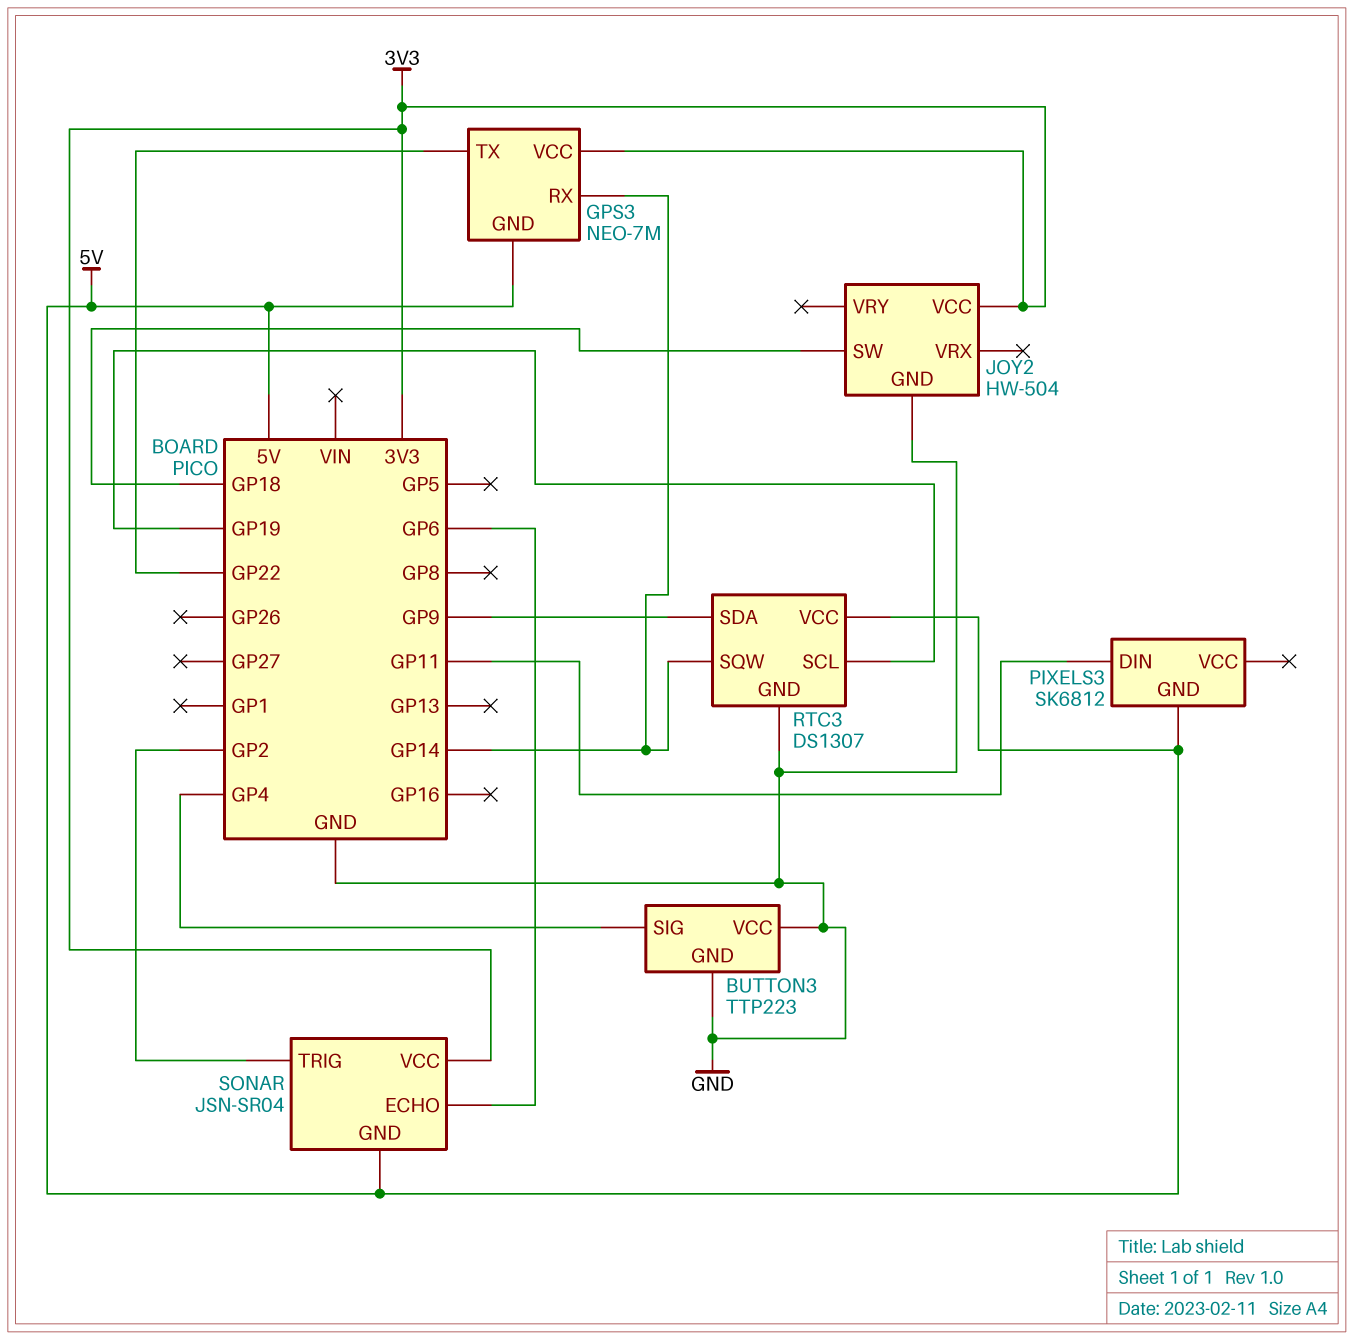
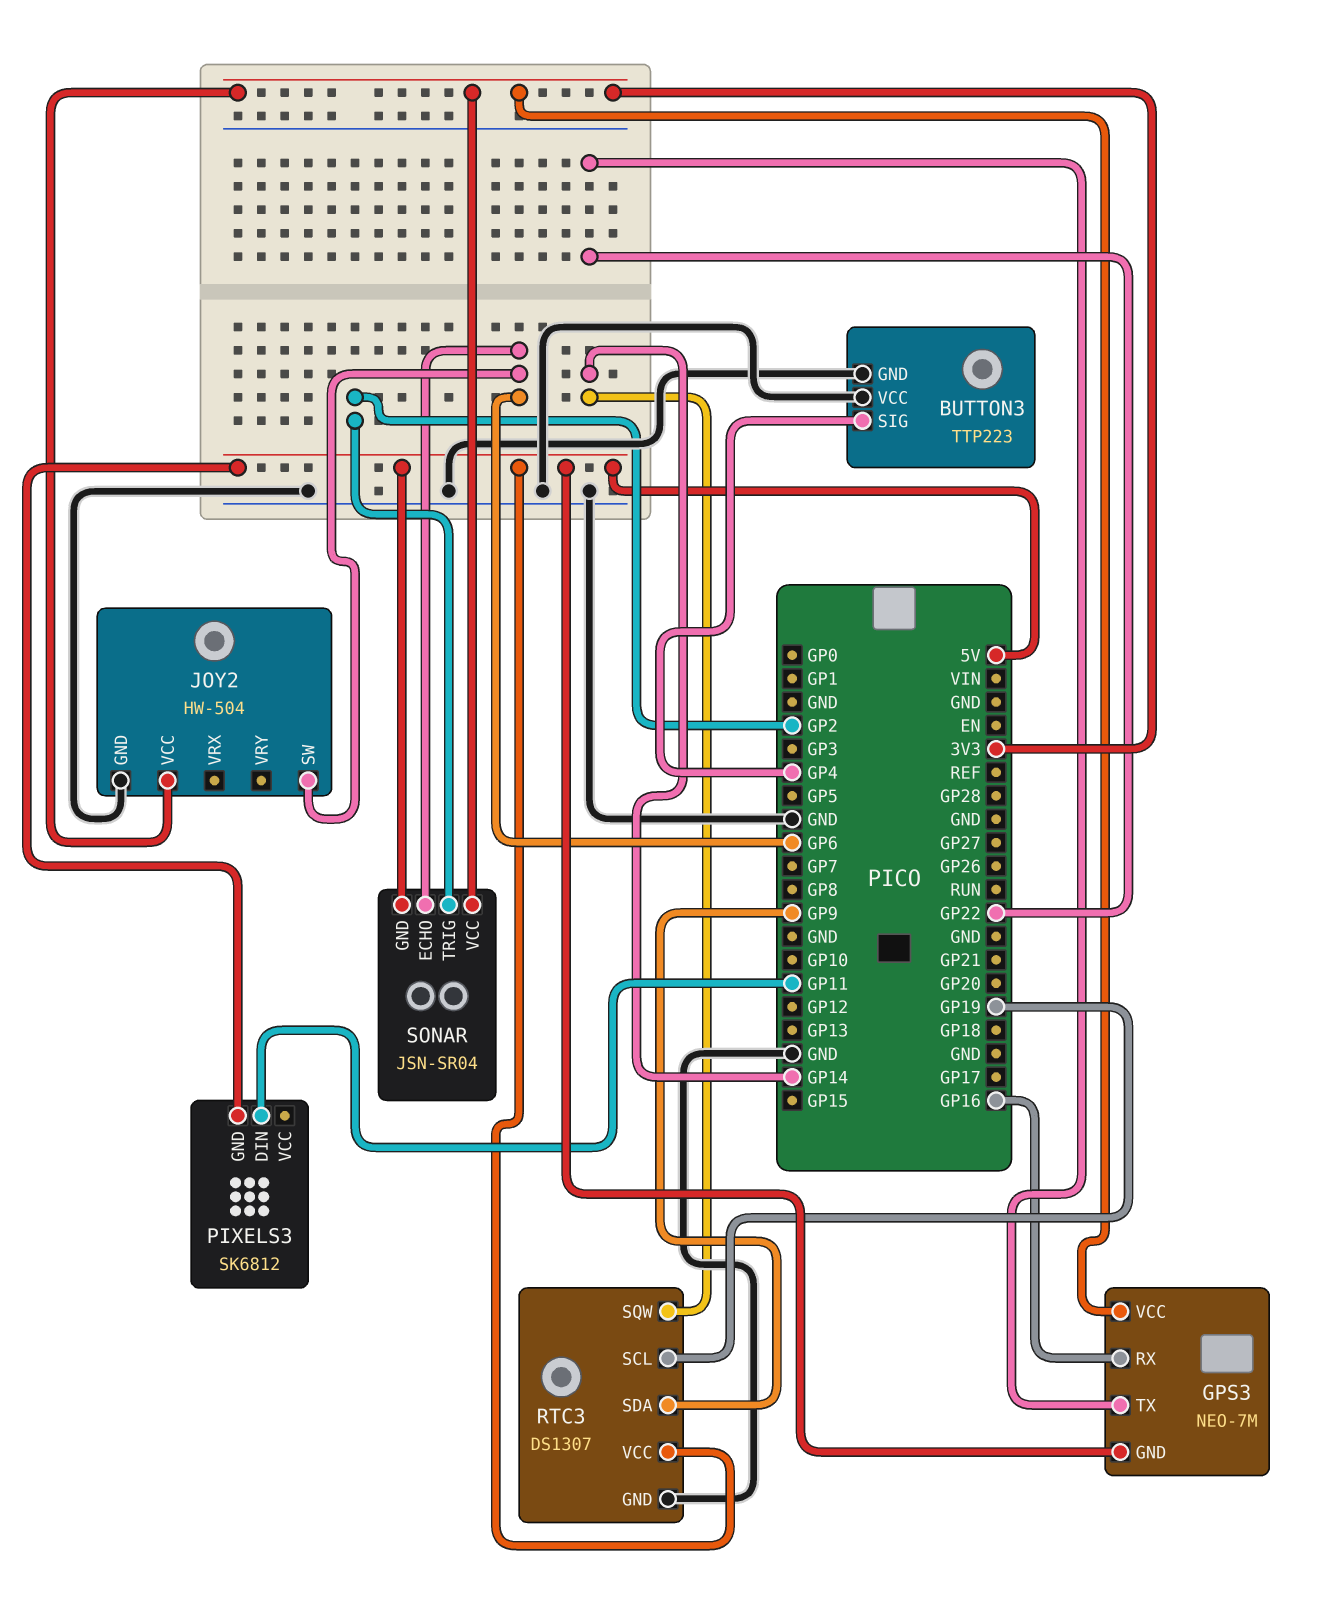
GPS3 pin RX: GP14 -> GP16
JOY2 pin SW: GP18 -> GP6

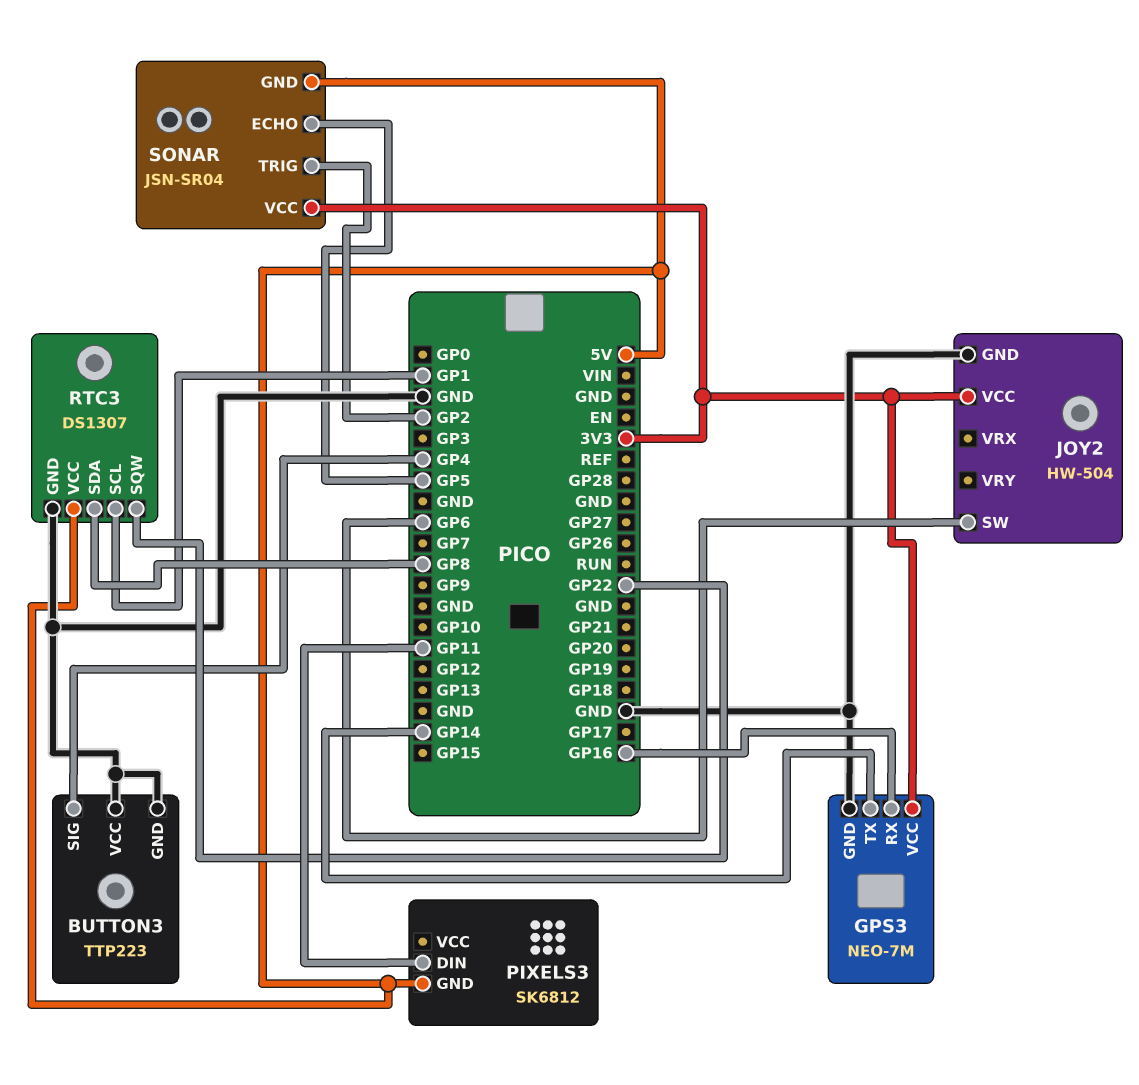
GPS3 pin GND: 5V -> GND
GPS3 pin TX: GP22 -> GP14
RTC3 pin SCL: GP19 -> GP1
RTC3 pin SDA: GP9 -> GP8
RTC3 pin SQW: GP14 -> GP22
SONAR pin ECHO: GP6 -> GP5

